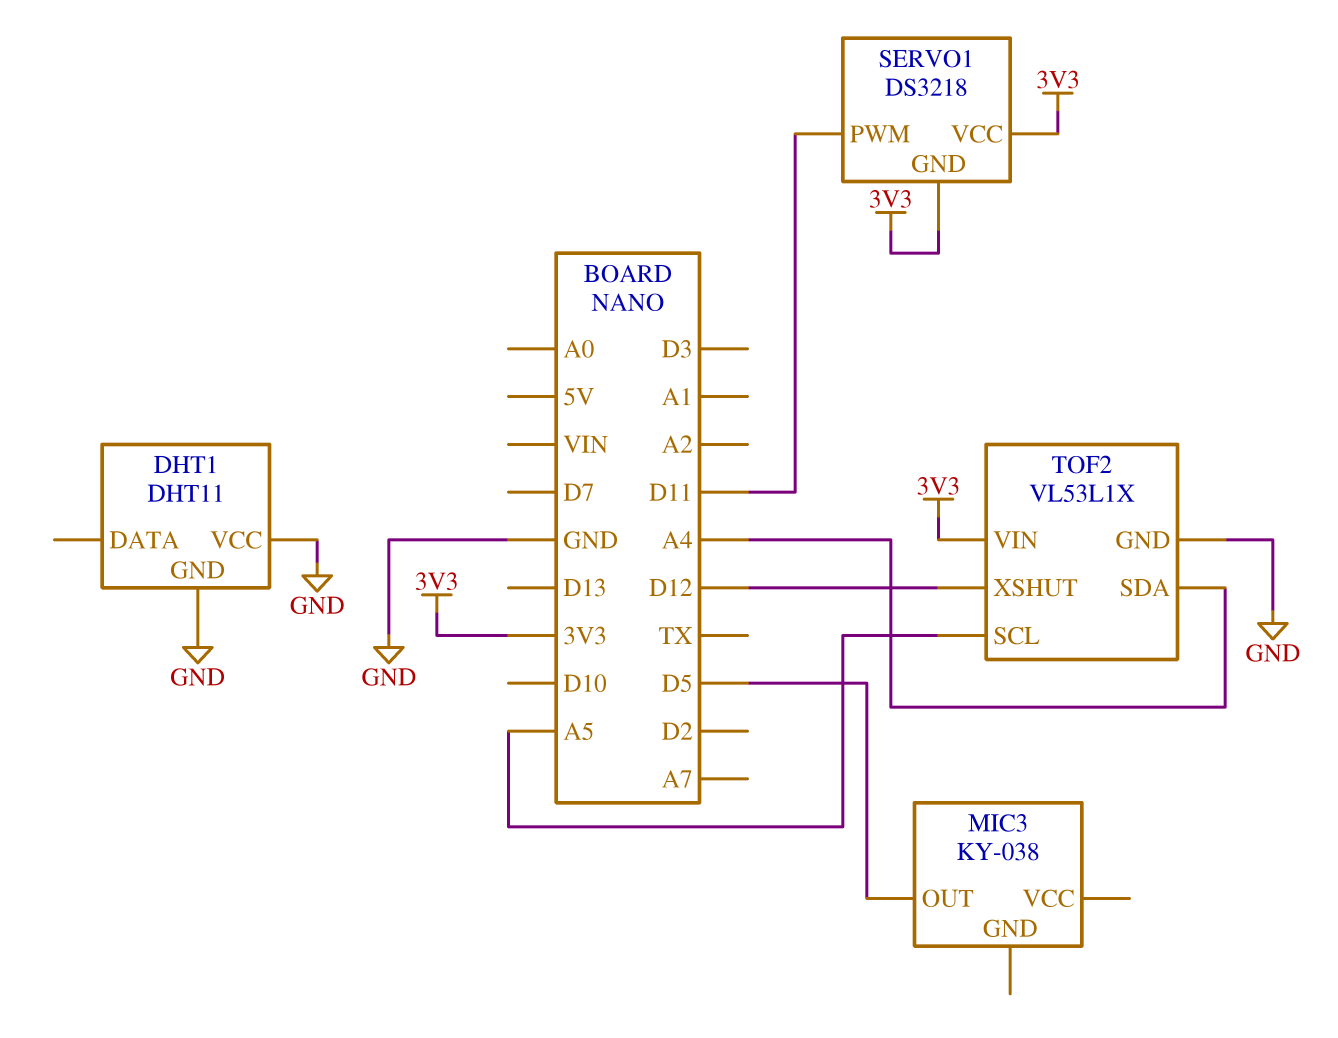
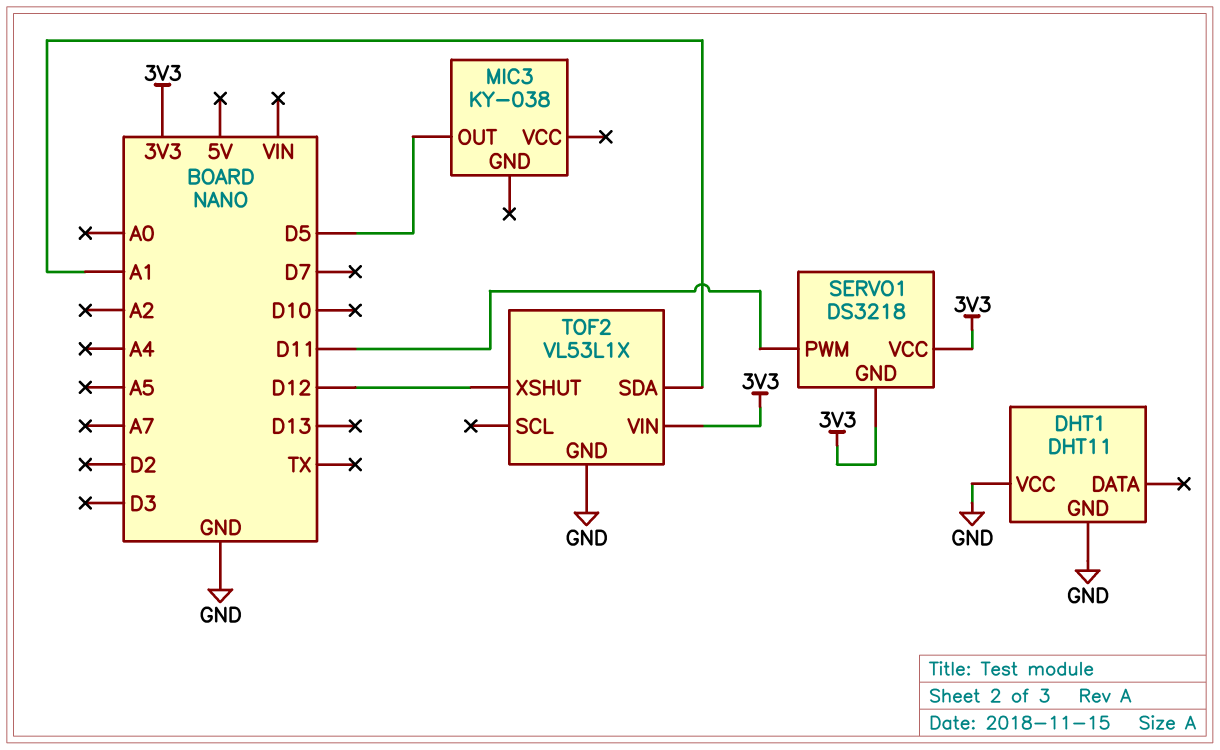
TOF2 pin SCL: A5 -> none
TOF2 pin SDA: A4 -> A1

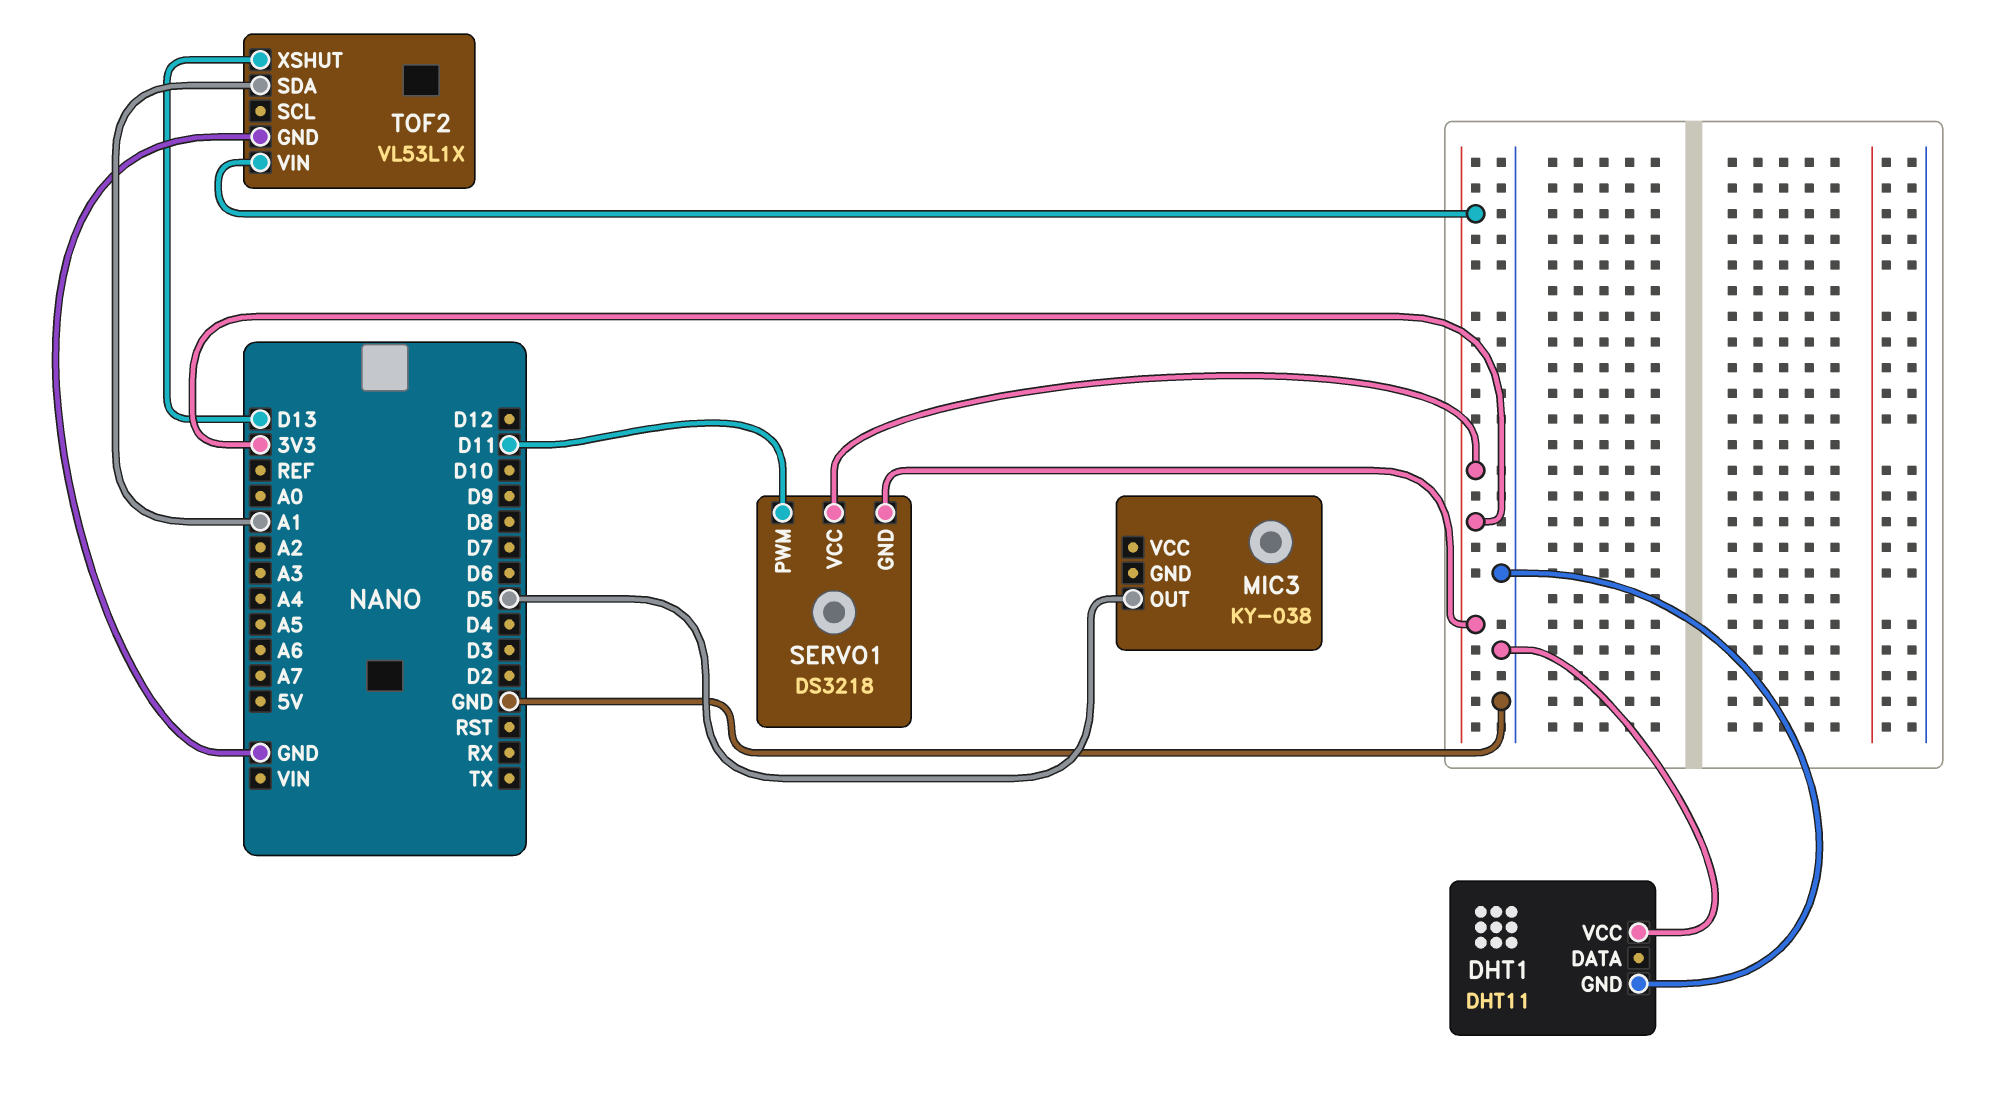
TOF2 pin XSHUT: D12 -> D13

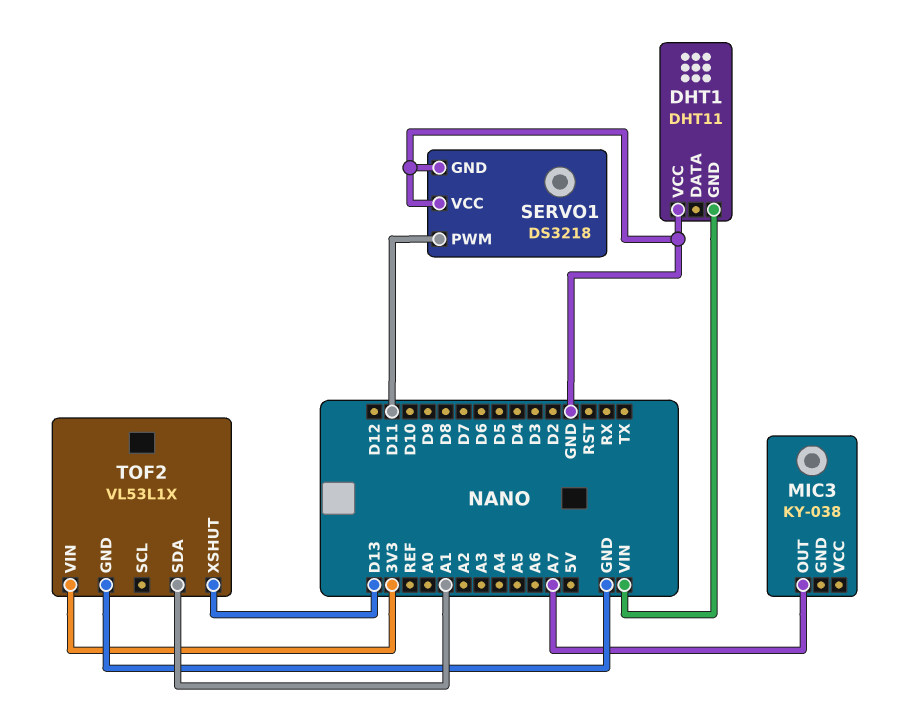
DHT1 pin GND: GND -> VIN
MIC3 pin OUT: D5 -> A7
SERVO1 pin GND: 3V3 -> GND
SERVO1 pin VCC: 3V3 -> GND

